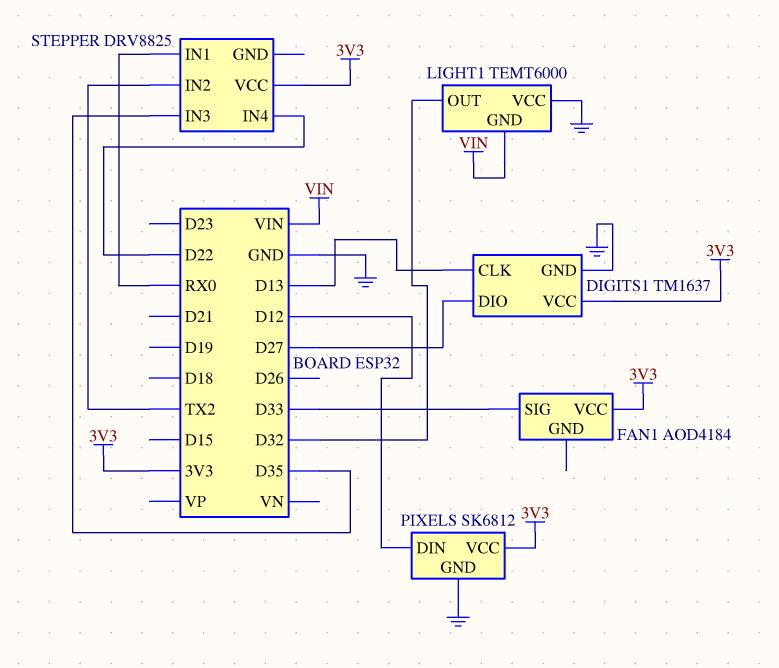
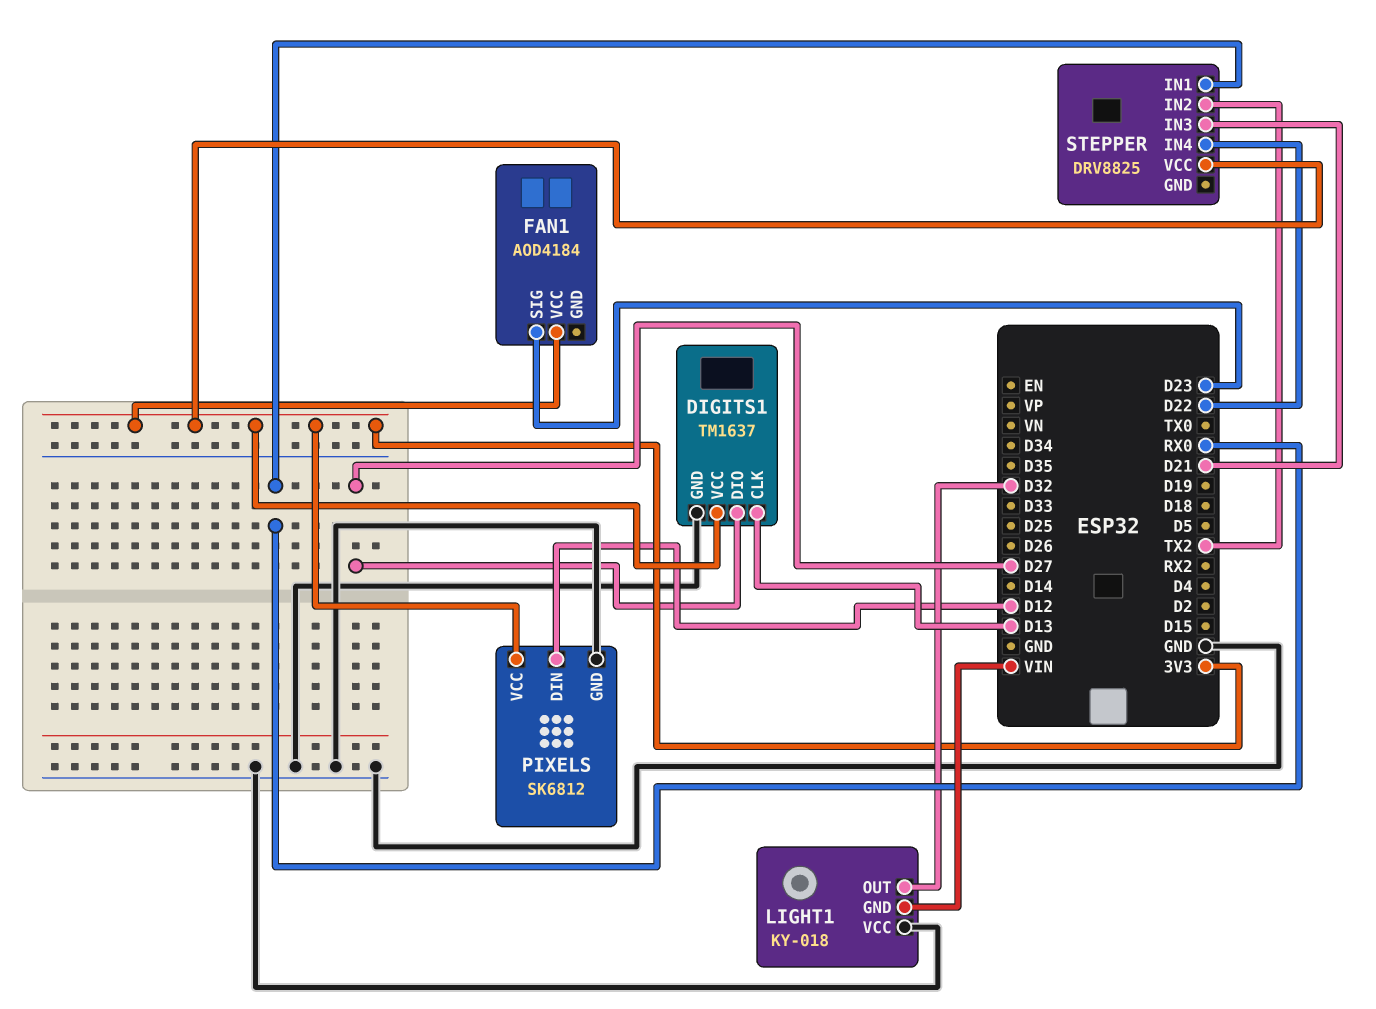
FAN1 pin SIG: D33 -> D23
LIGHT1: TEMT6000 -> KY-018
STEPPER pin IN3: D35 -> D21

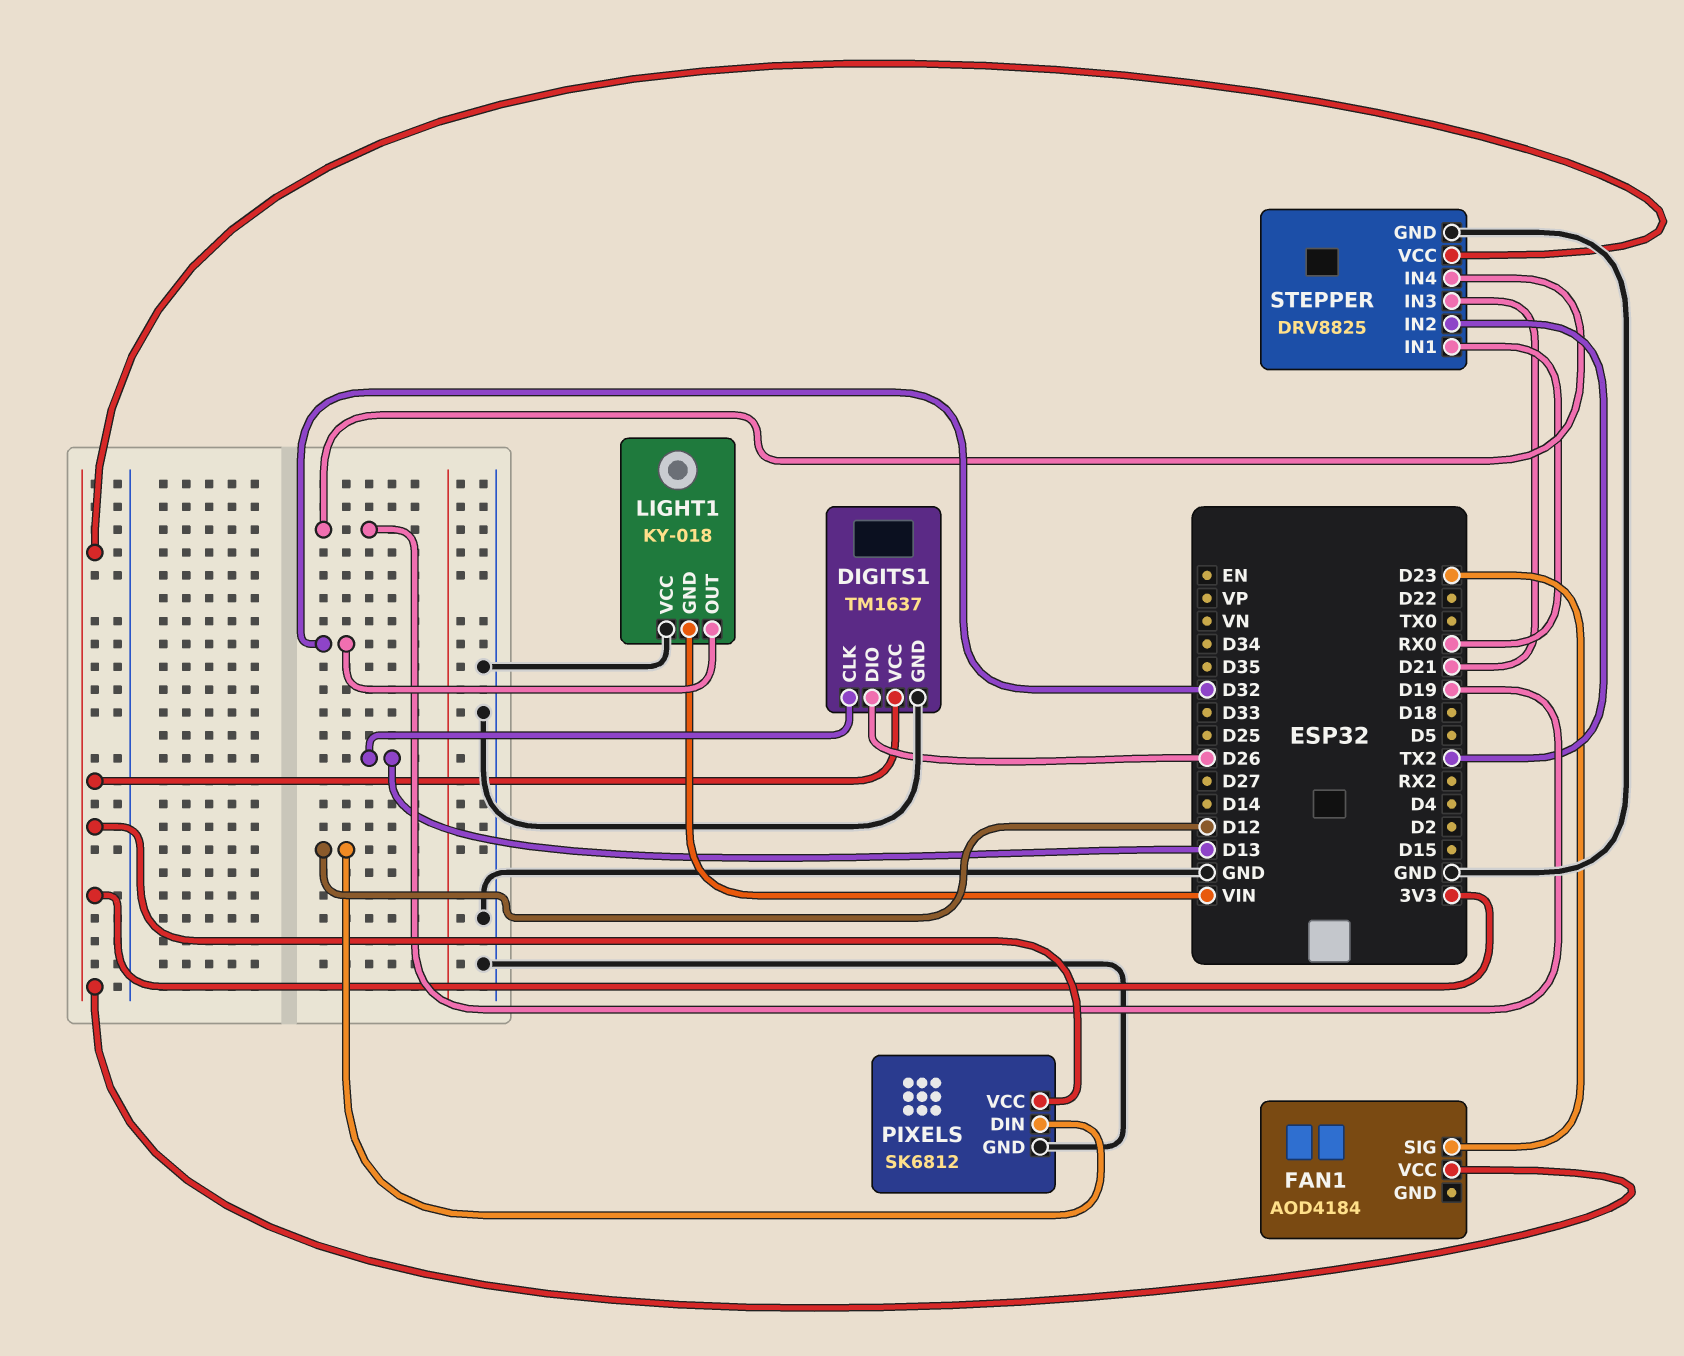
DIGITS1 pin DIO: D27 -> D26
STEPPER pin GND: none -> GND
STEPPER pin IN4: D22 -> D19

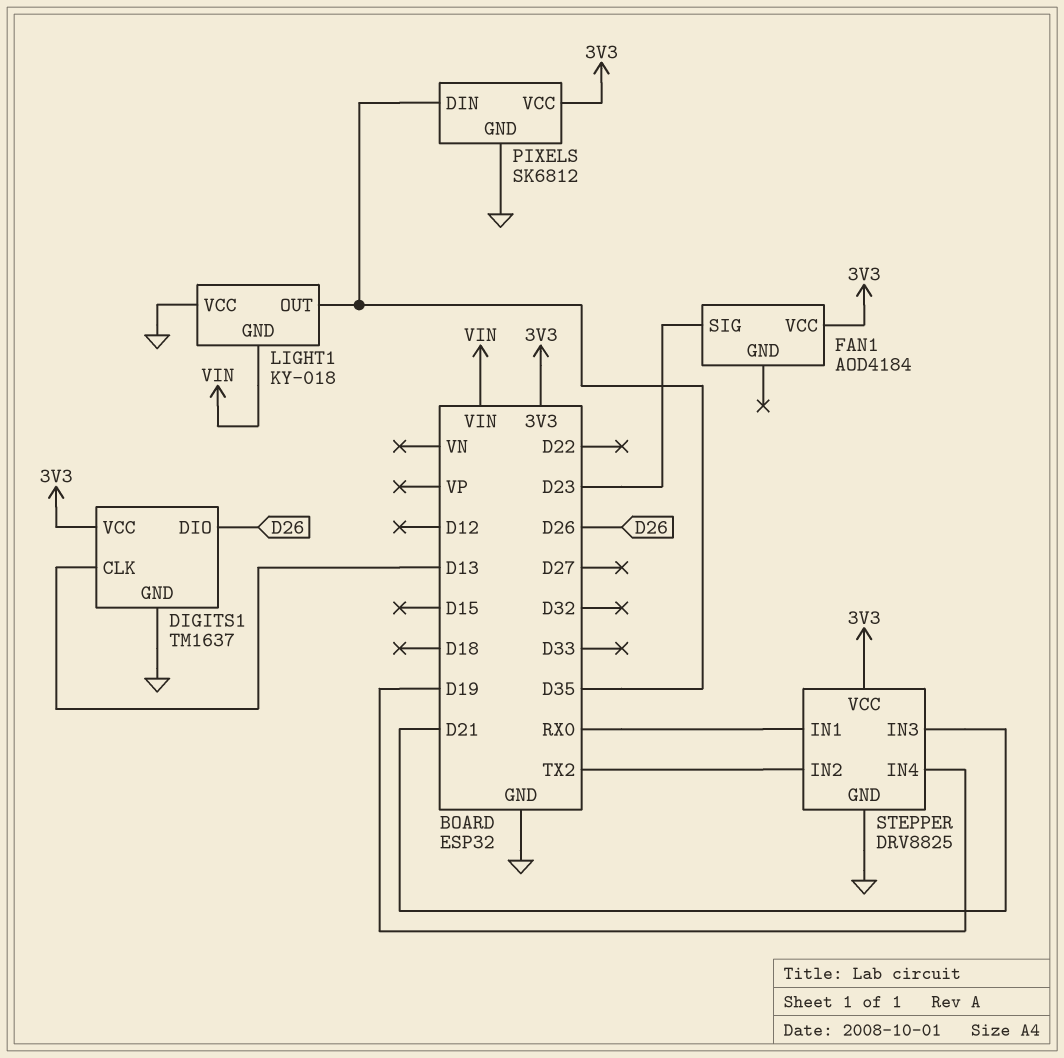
LIGHT1 pin OUT: D32 -> D35
PIXELS pin DIN: D12 -> D35

